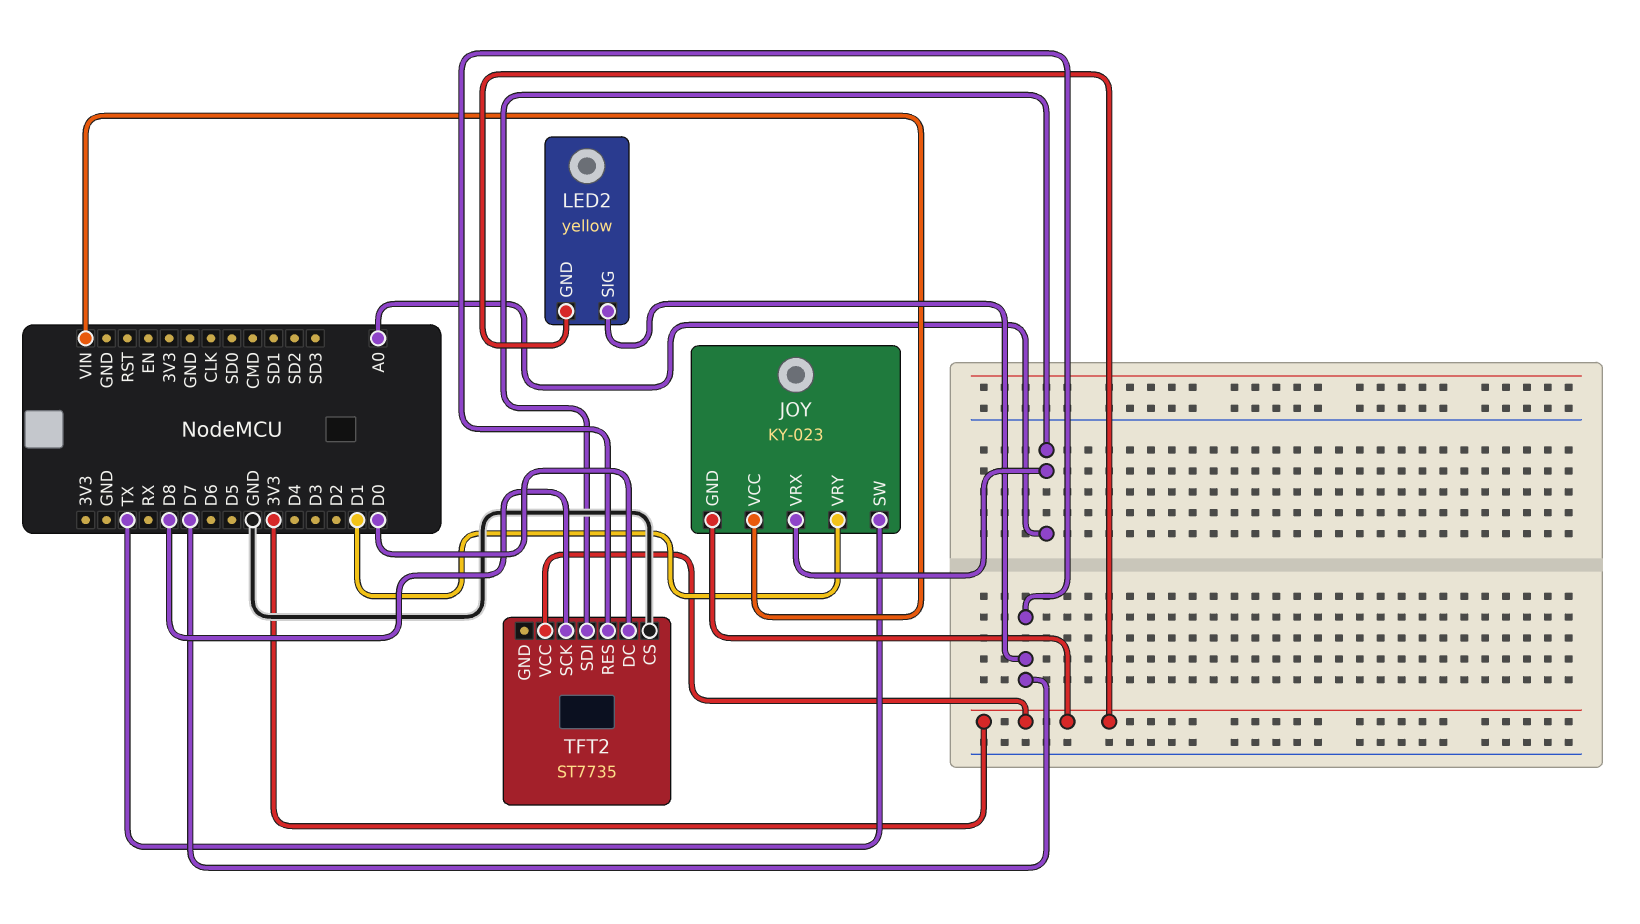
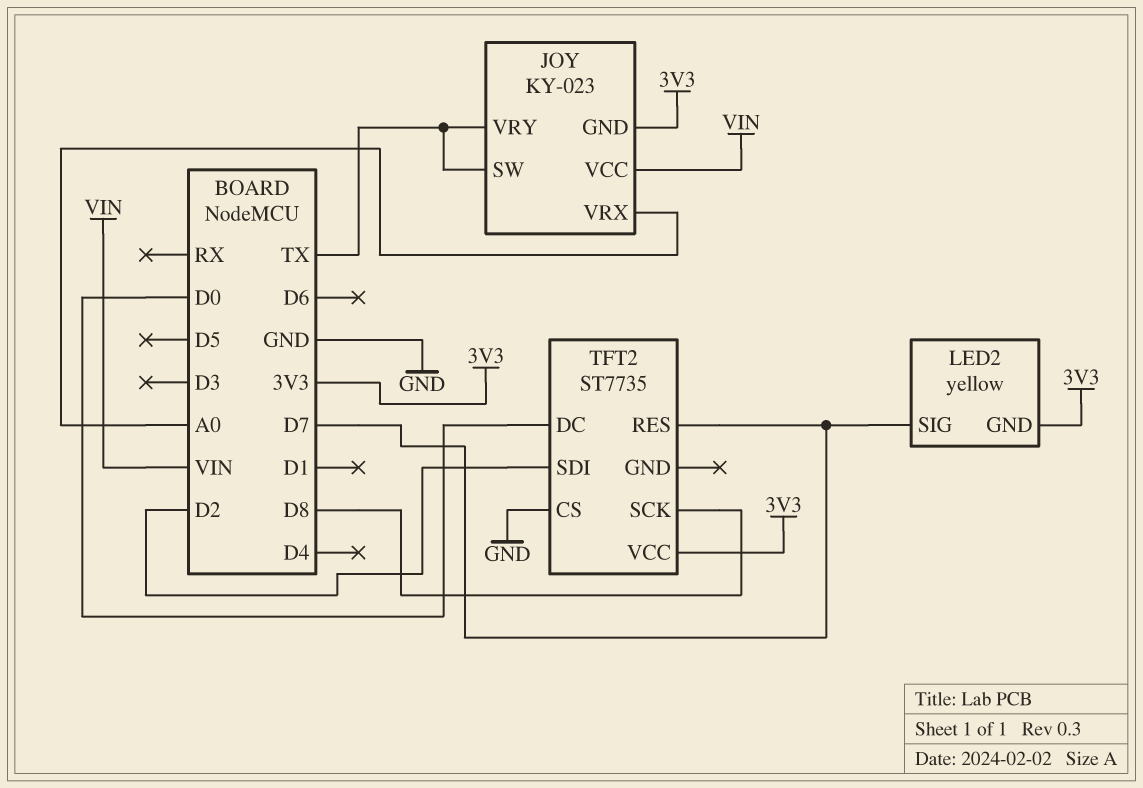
JOY pin VRY: D1 -> TX
TFT2 pin SDI: A0 -> D2

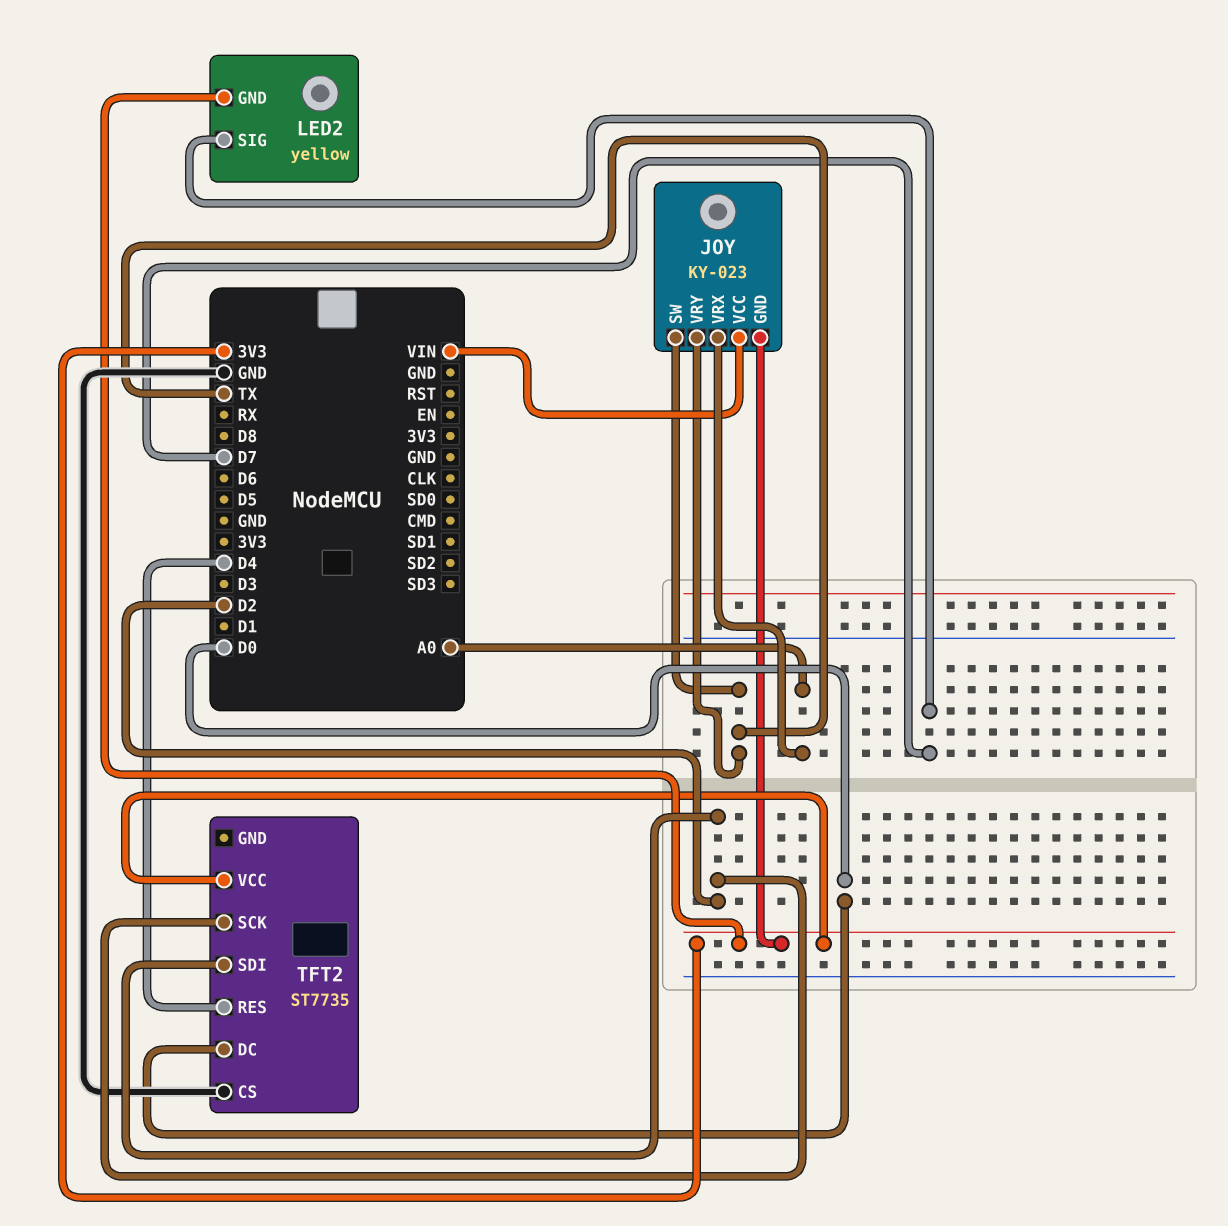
TFT2 pin RES: D7 -> D4
TFT2 pin SCK: D8 -> D2

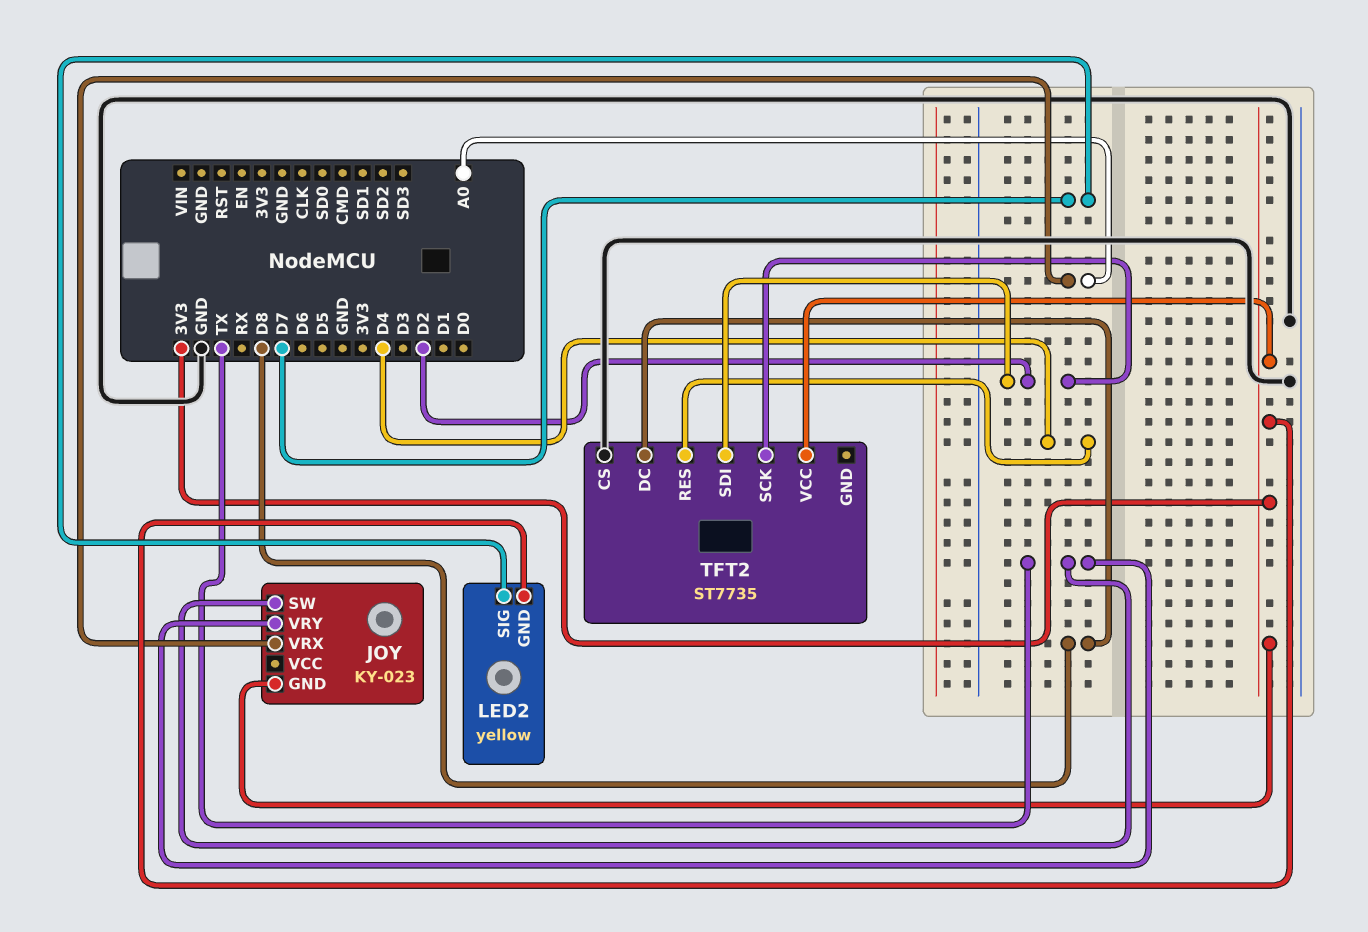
JOY pin VCC: VIN -> none
TFT2 pin DC: D0 -> D8

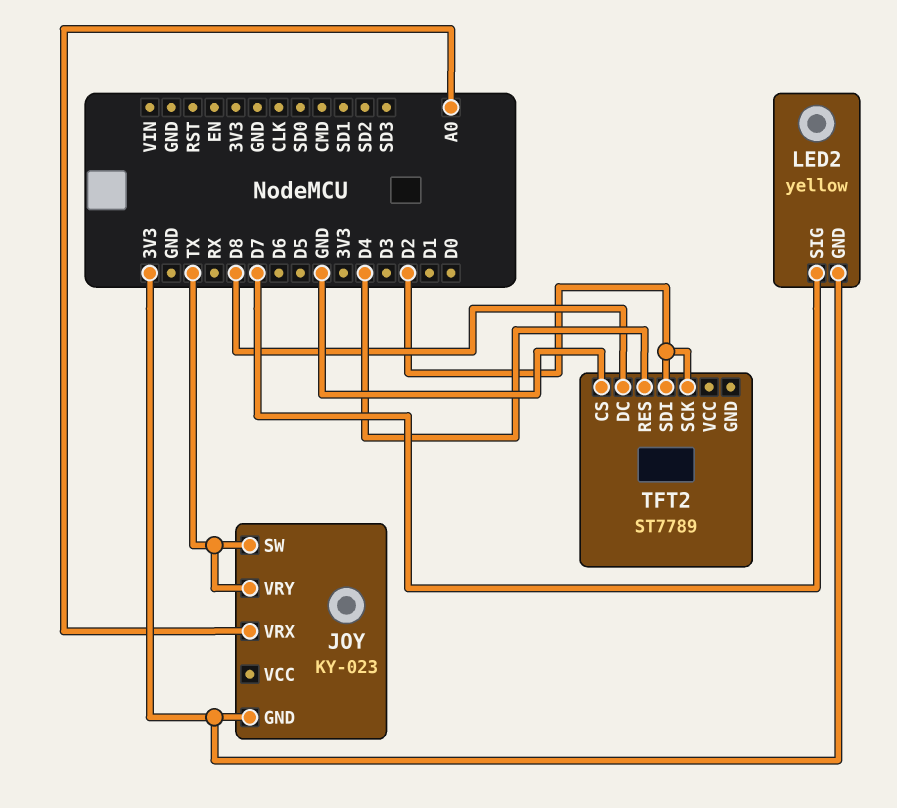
TFT2: ST7735 -> ST7789
TFT2 pin VCC: 3V3 -> none

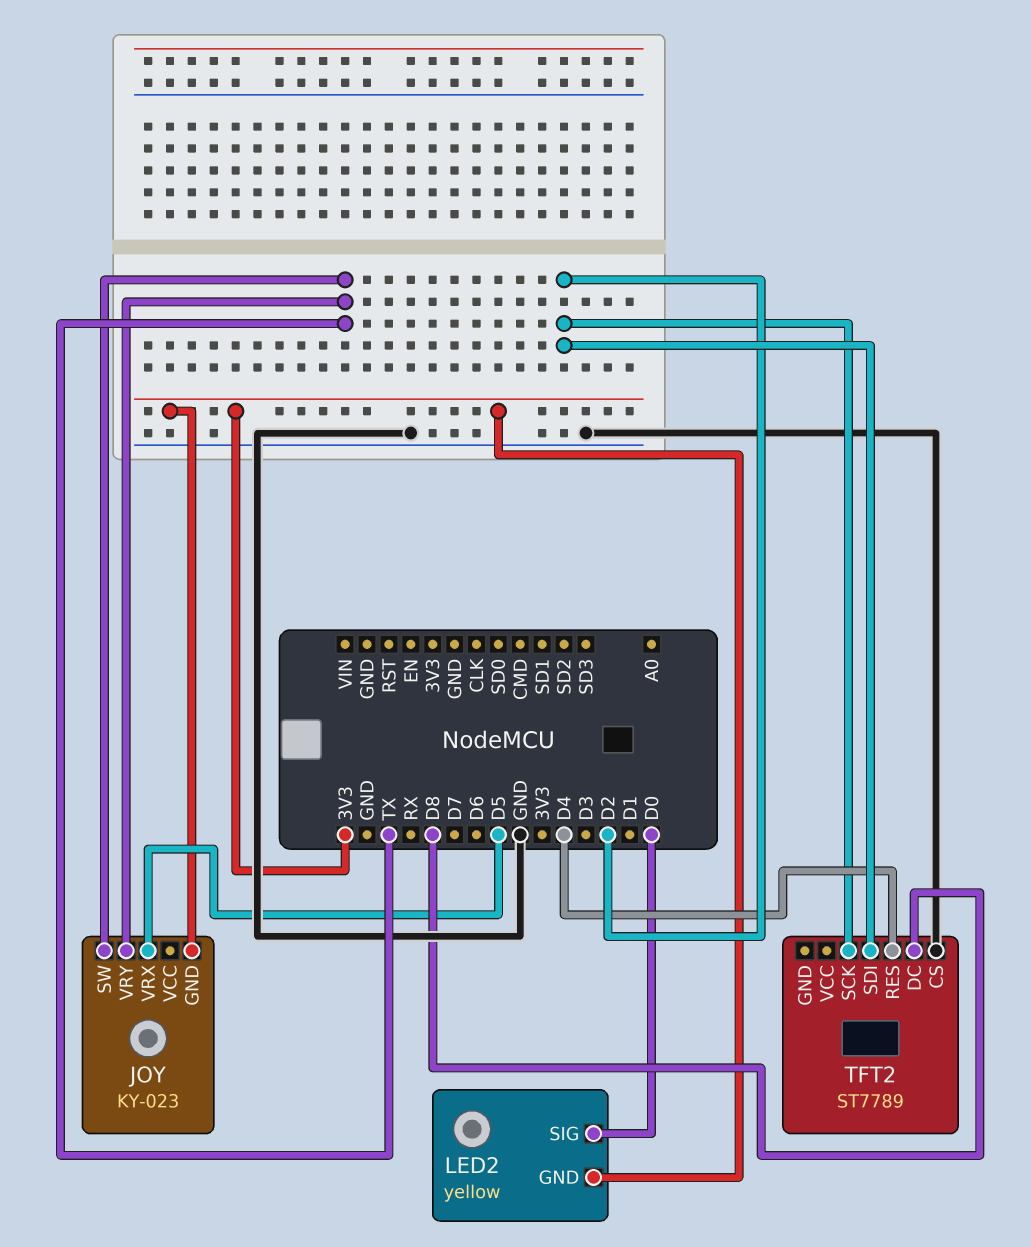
JOY pin VRX: A0 -> D5
LED2 pin SIG: D7 -> D0

